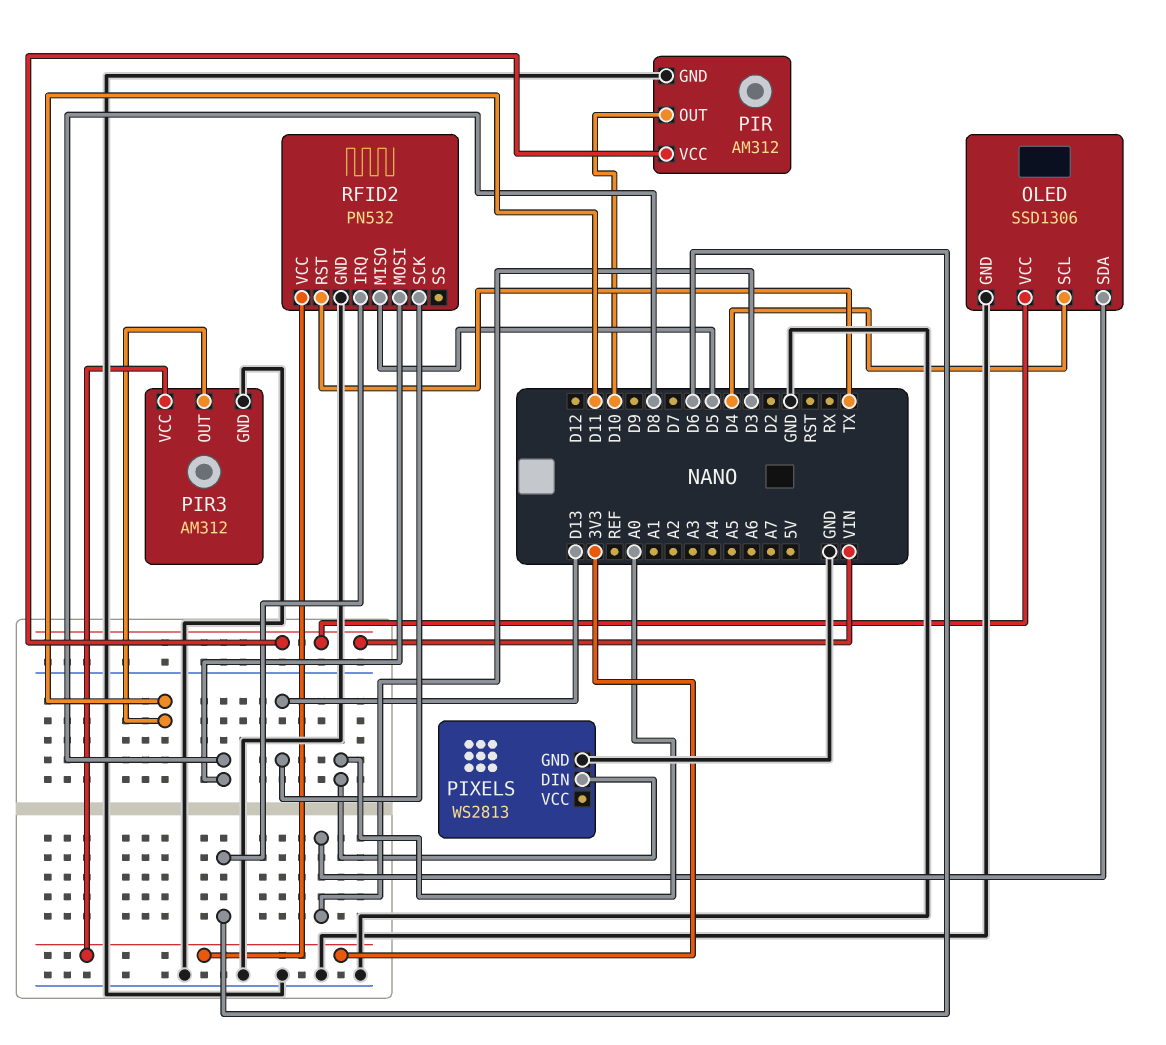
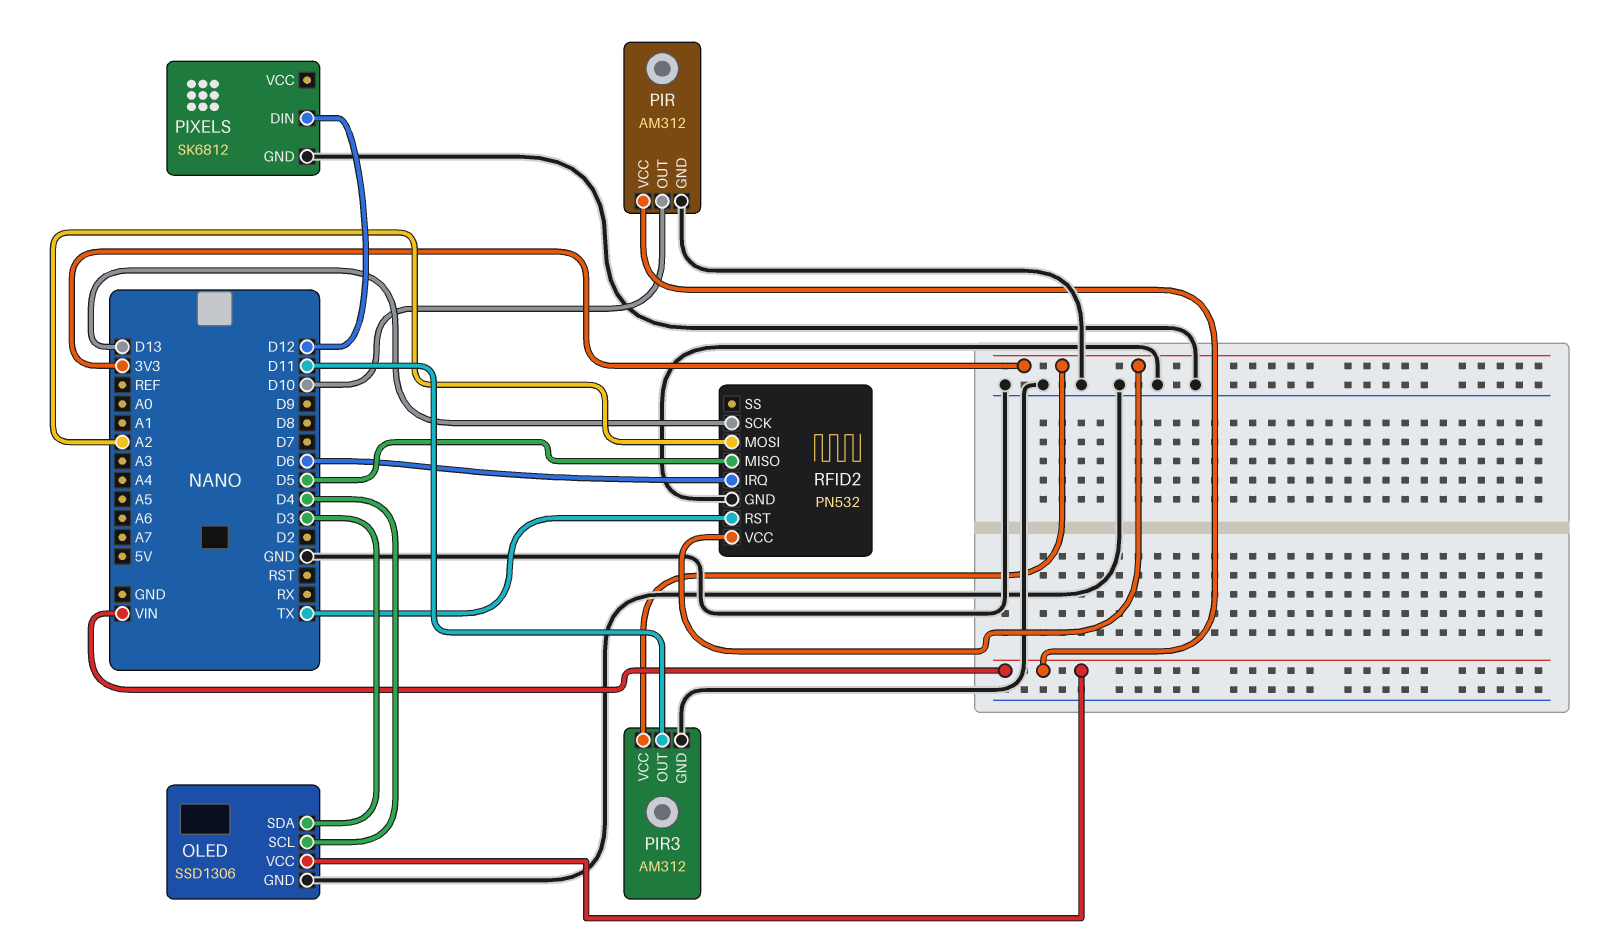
PIXELS: WS2813 -> SK6812
PIXELS pin DIN: A0 -> D12
RFID2 pin MOSI: D8 -> A2

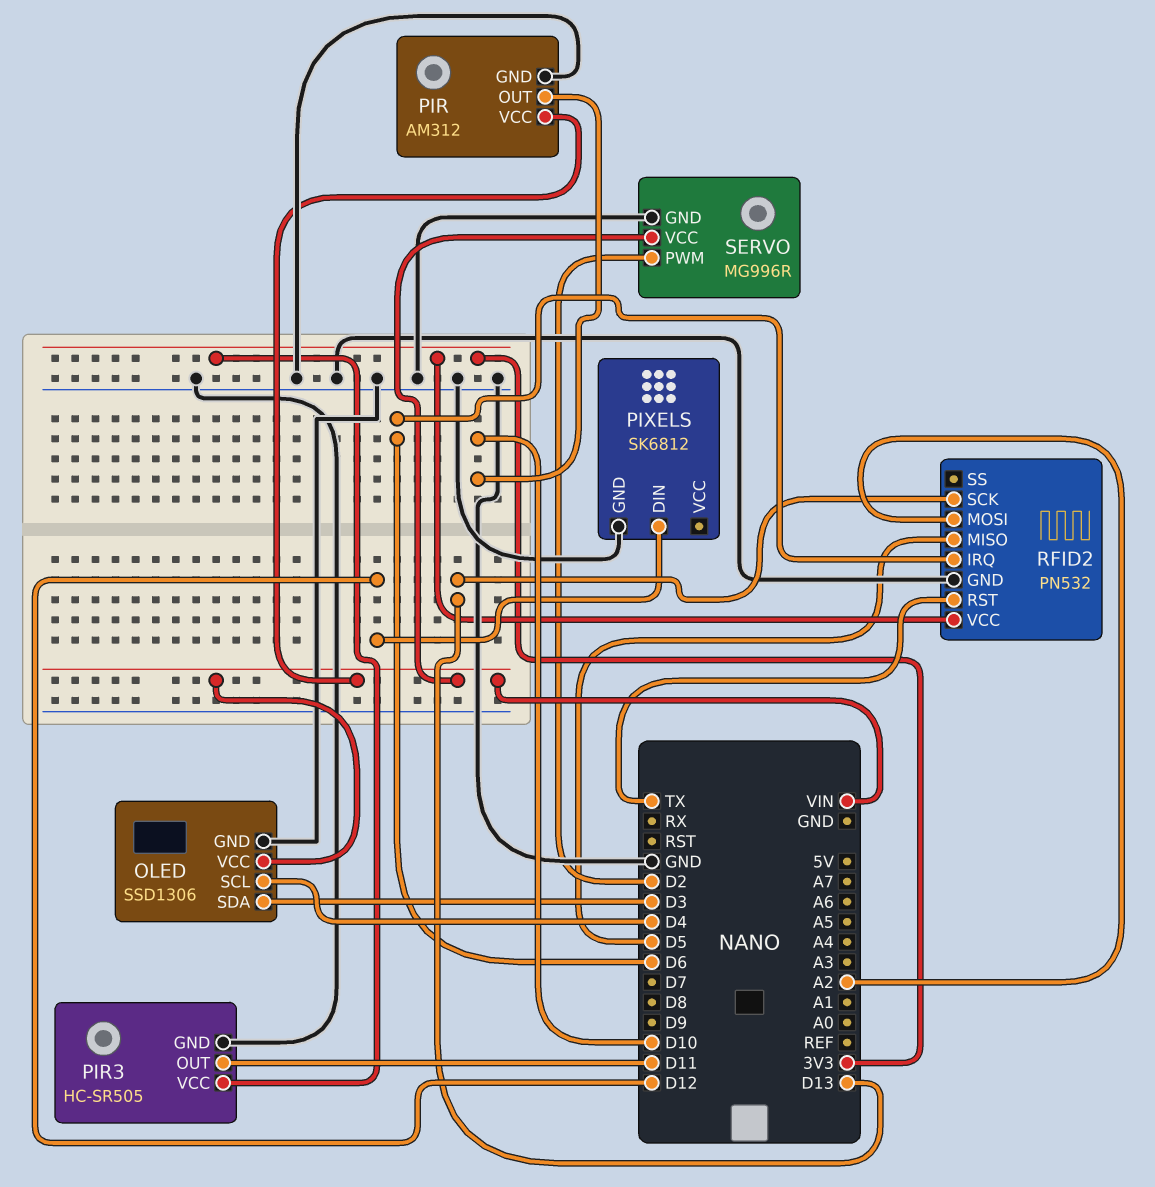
PIR3: AM312 -> HC-SR505
SERVO: none -> MG996R
SERVO pin GND: none -> GND
SERVO pin PWM: none -> D2
SERVO pin VCC: none -> VIN

